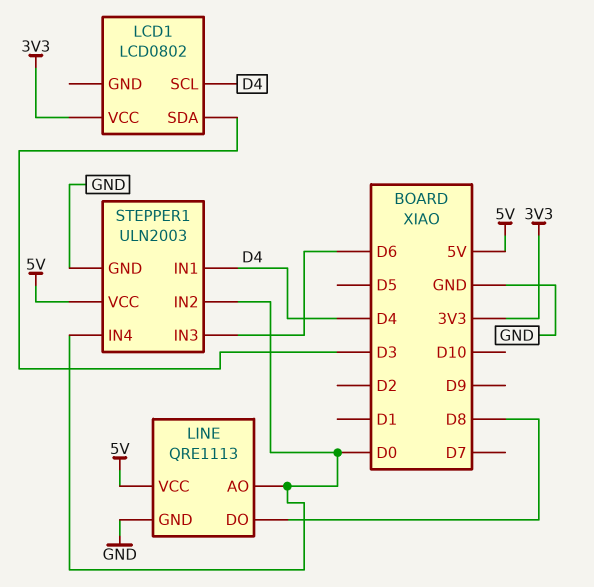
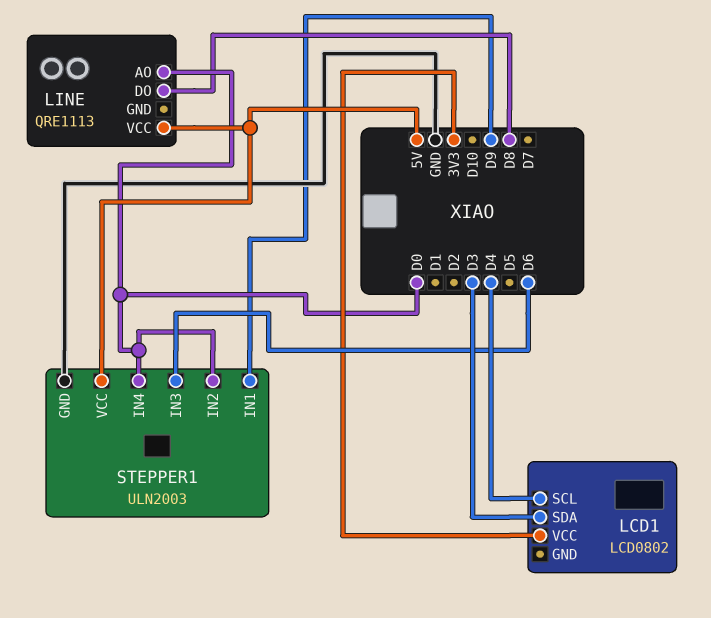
LINE pin GND: GND -> none
STEPPER1 pin IN1: D4 -> D9

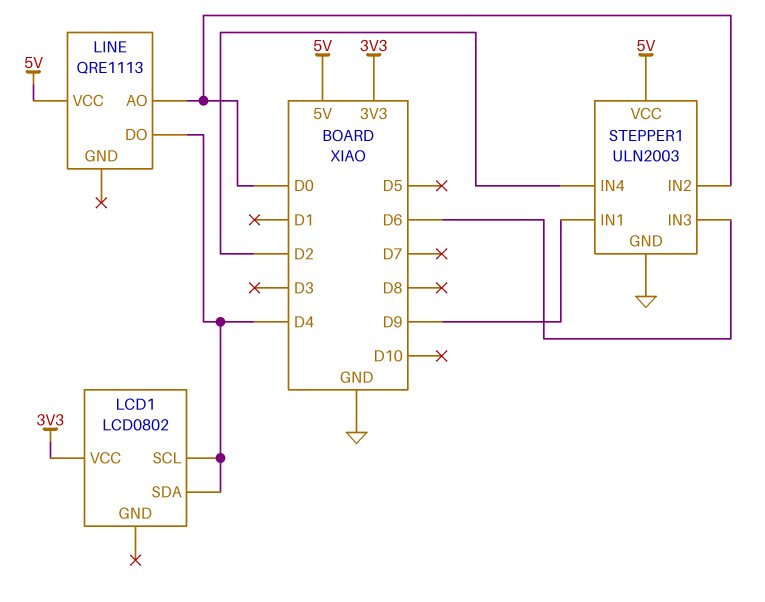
LCD1 pin SDA: D3 -> D4
LINE pin DO: D8 -> D4
STEPPER1 pin IN4: D0 -> D2

